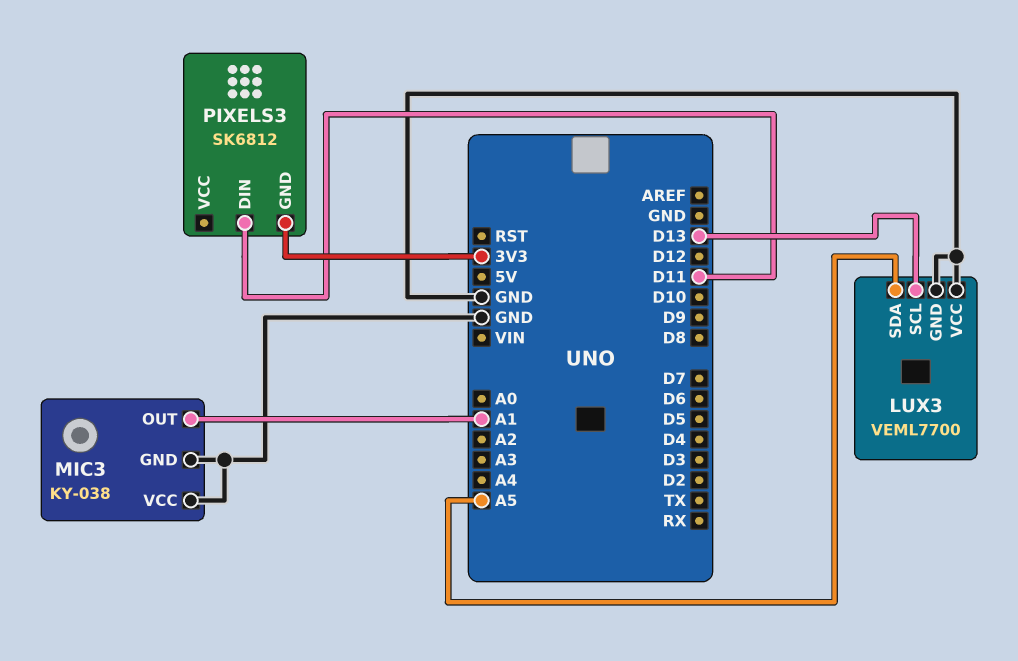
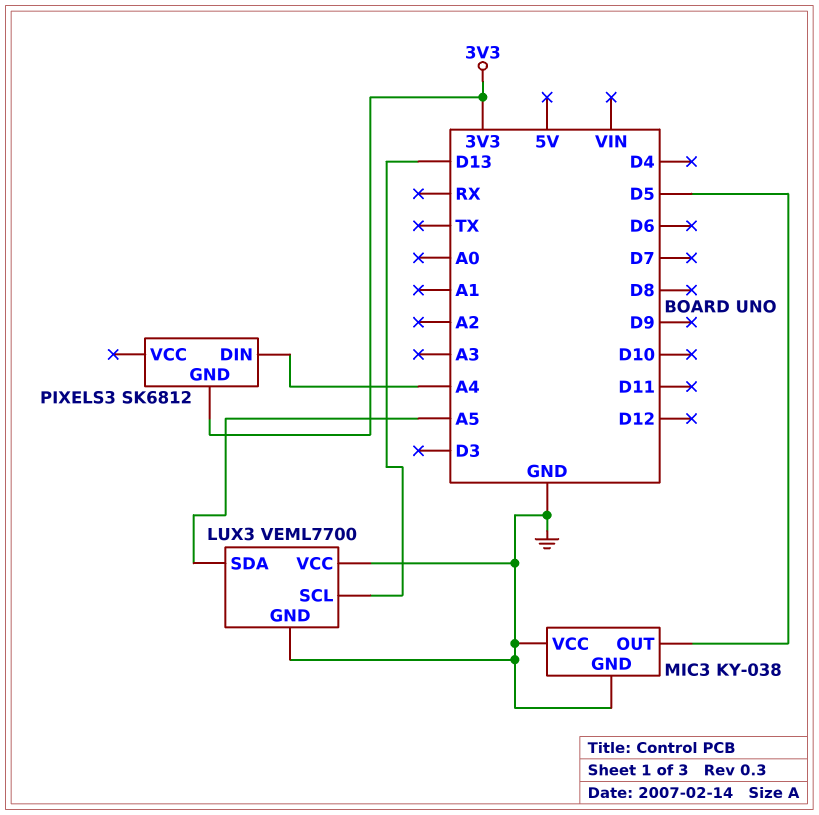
MIC3 pin OUT: A1 -> D5
PIXELS3 pin DIN: D11 -> A4

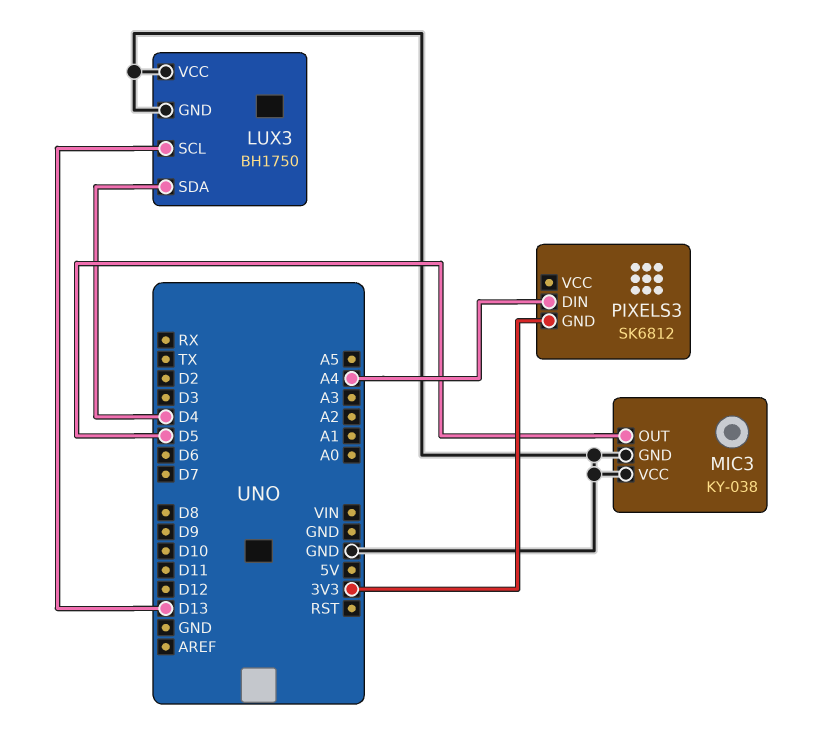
LUX3: VEML7700 -> BH1750
LUX3 pin SDA: A5 -> D4

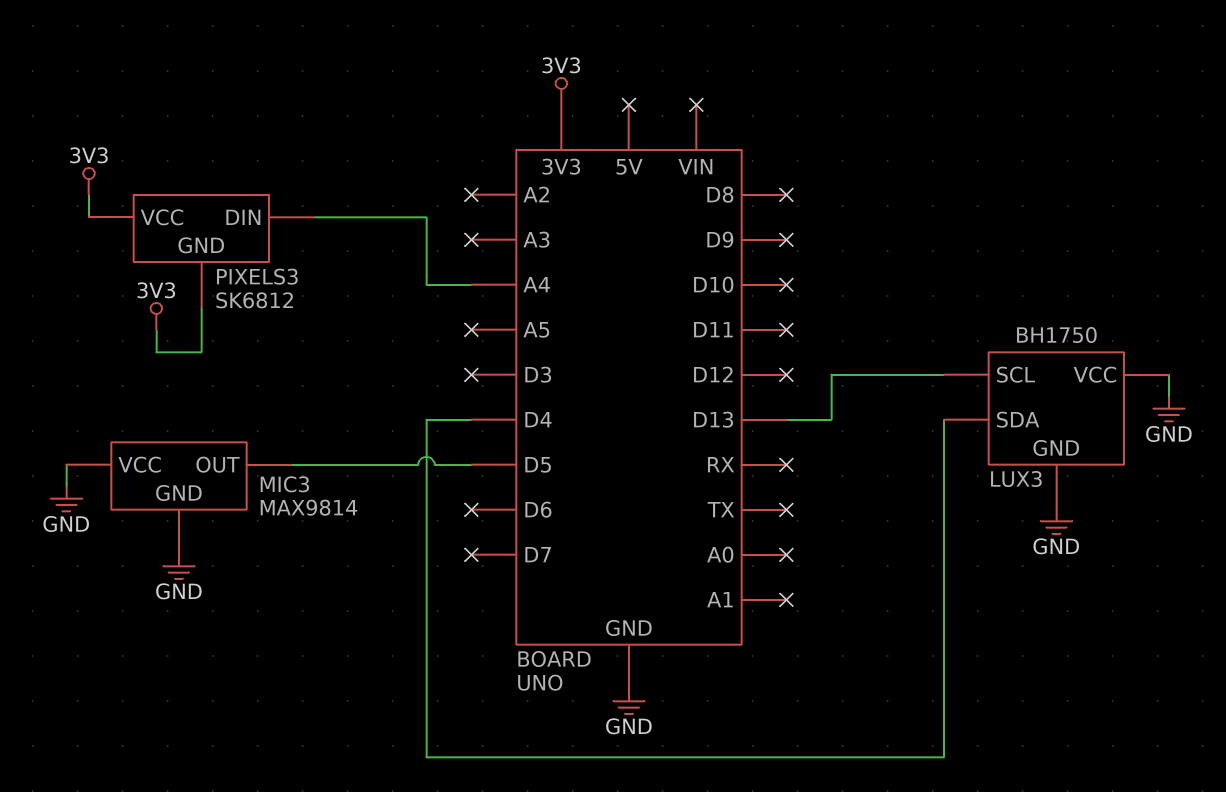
MIC3: KY-038 -> MAX9814
PIXELS3 pin VCC: none -> 3V3

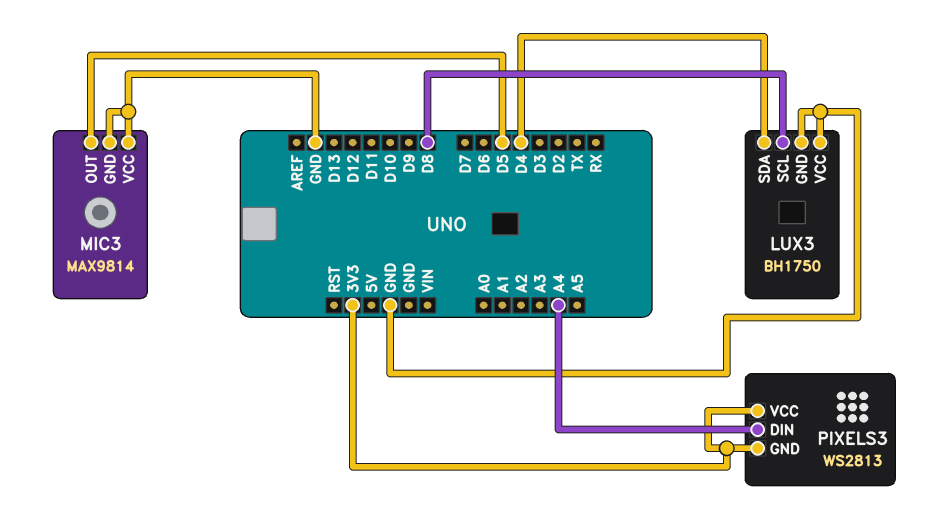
LUX3 pin SCL: D13 -> D8
PIXELS3: SK6812 -> WS2813

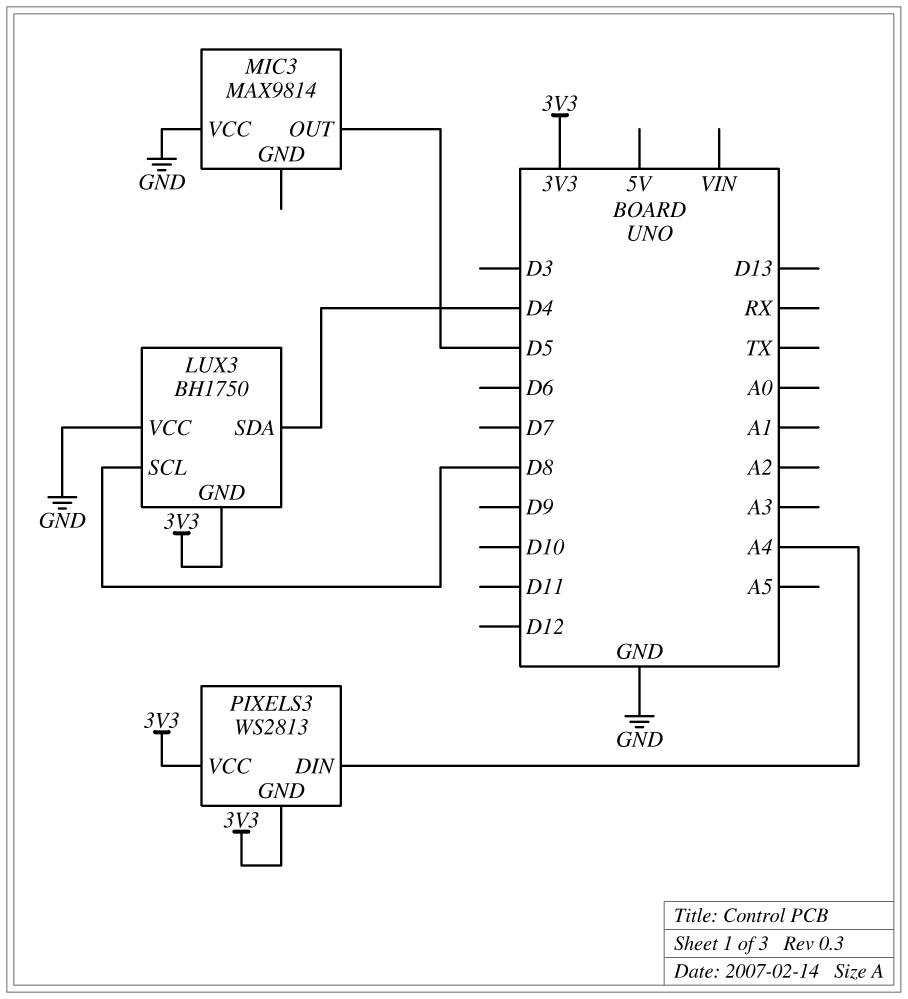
LUX3 pin GND: GND -> 3V3
MIC3 pin GND: GND -> none

